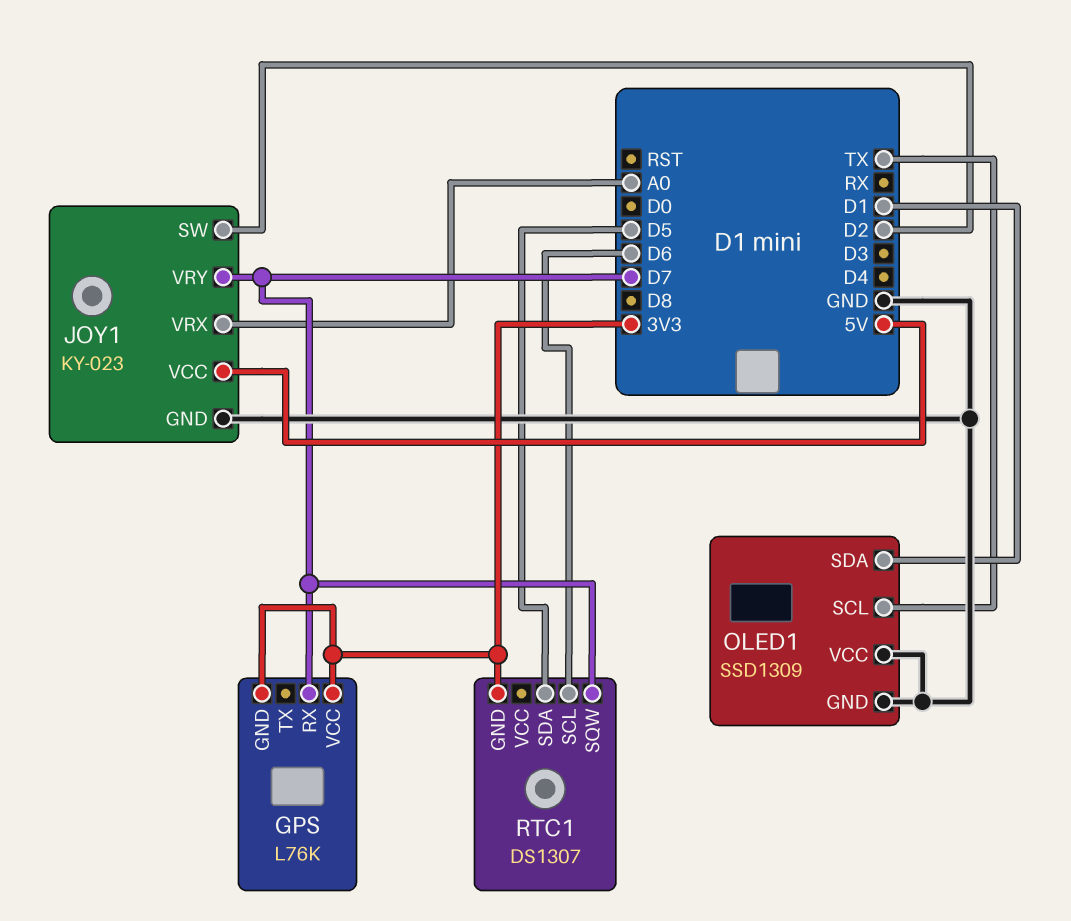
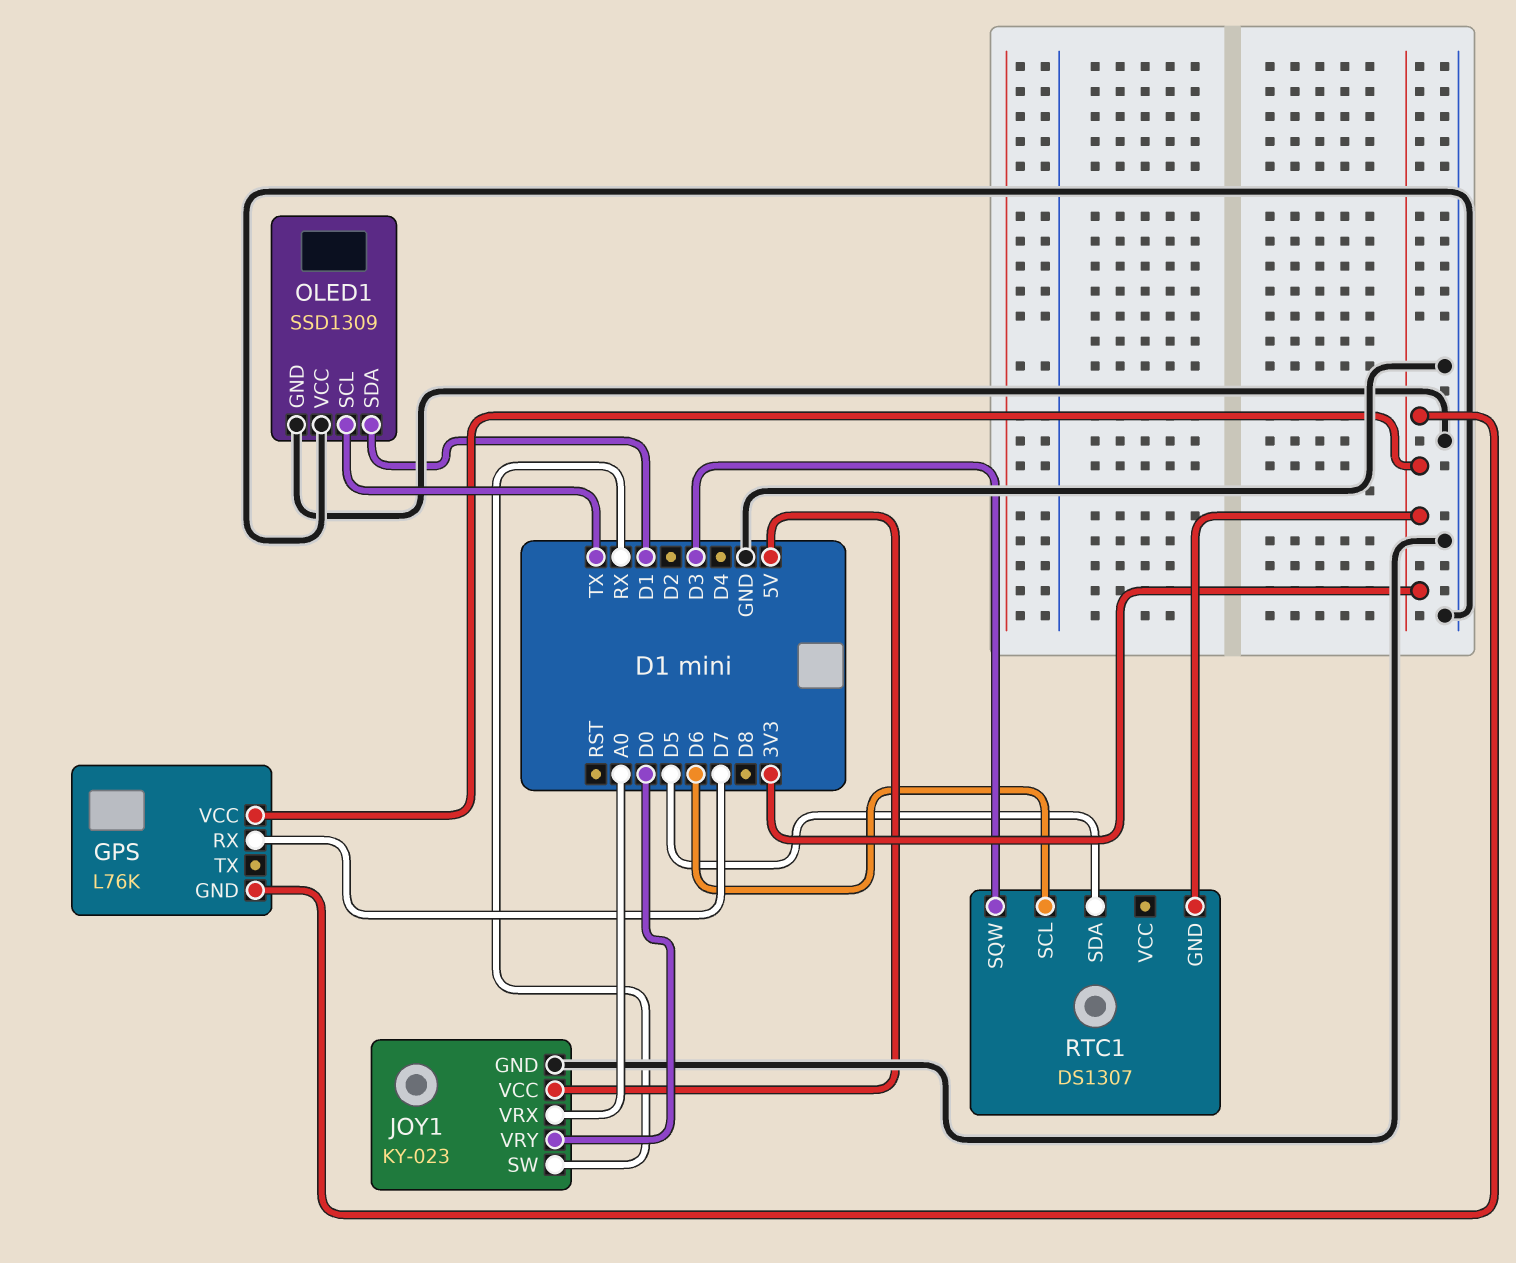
JOY1 pin SW: D2 -> RX
JOY1 pin VRY: D7 -> D0
RTC1 pin SQW: D7 -> D3

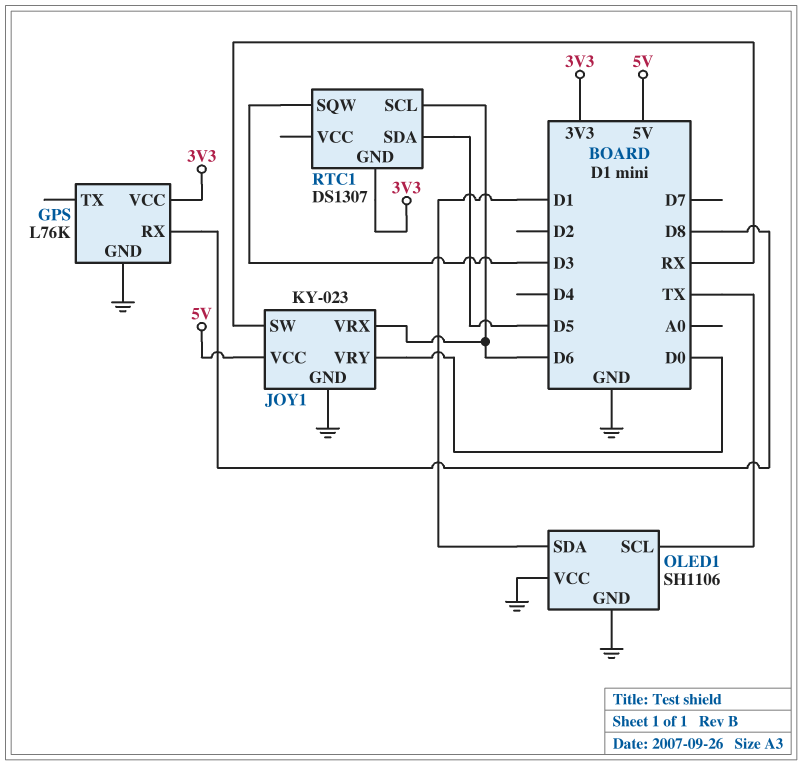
GPS pin GND: 3V3 -> GND
GPS pin RX: D7 -> D8
JOY1 pin VRX: A0 -> D6
OLED1: SSD1309 -> SH1106

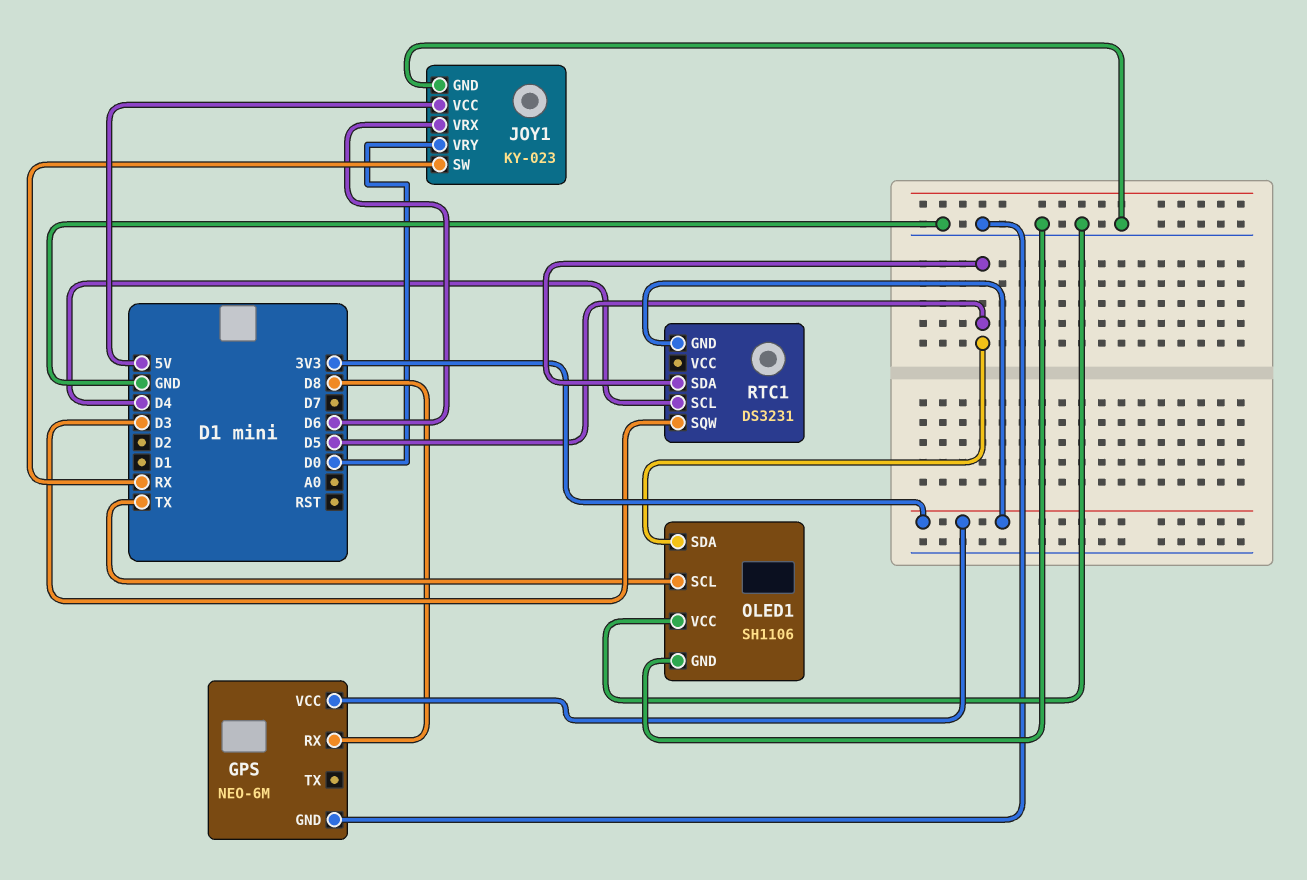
GPS: L76K -> NEO-6M
OLED1 pin SDA: D1 -> D5
RTC1: DS1307 -> DS3231
RTC1 pin SCL: D6 -> D4

